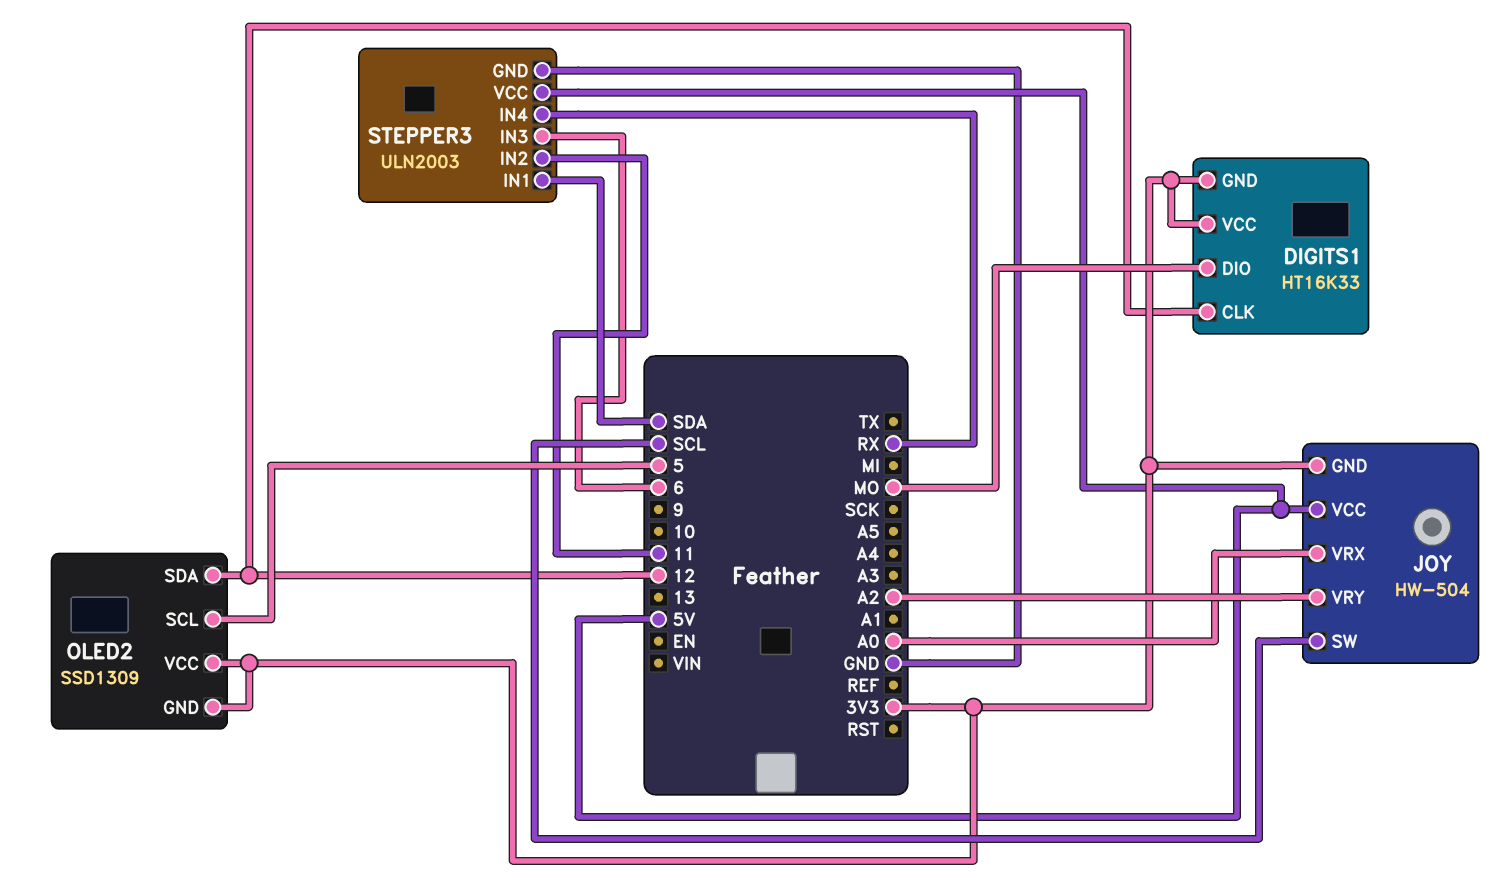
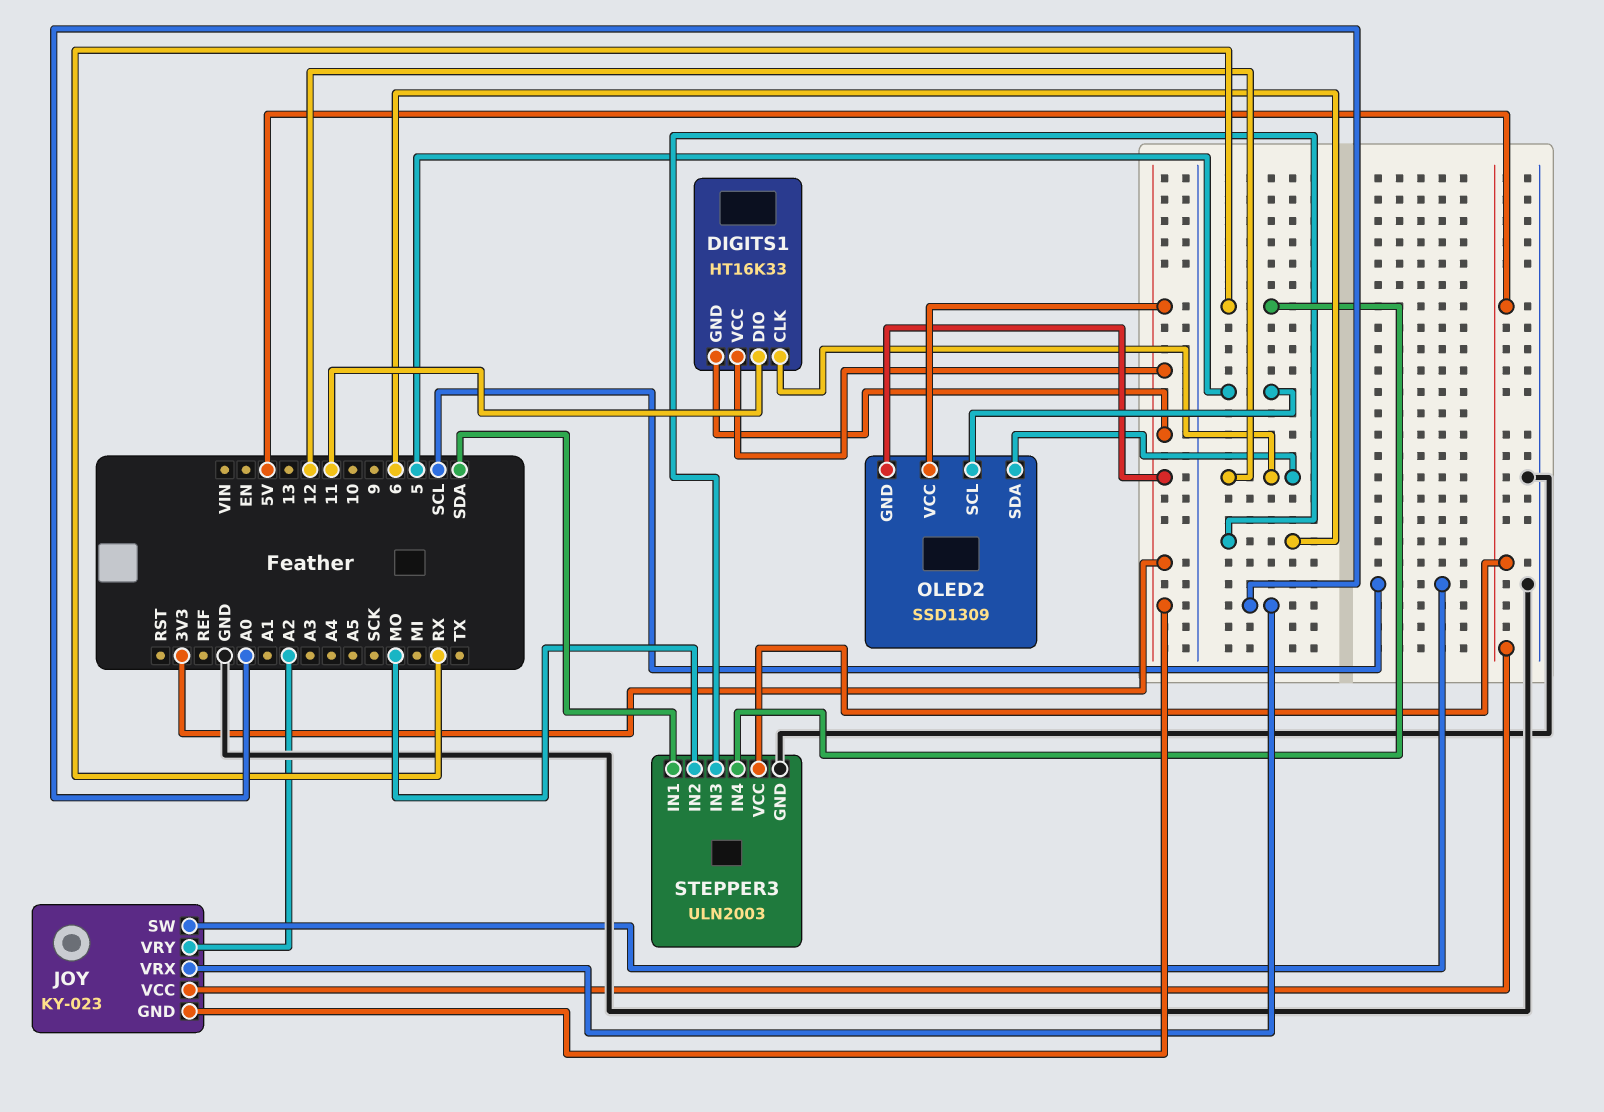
DIGITS1 pin DIO: MO -> 11
JOY: HW-504 -> KY-023
STEPPER3 pin IN2: 11 -> MO

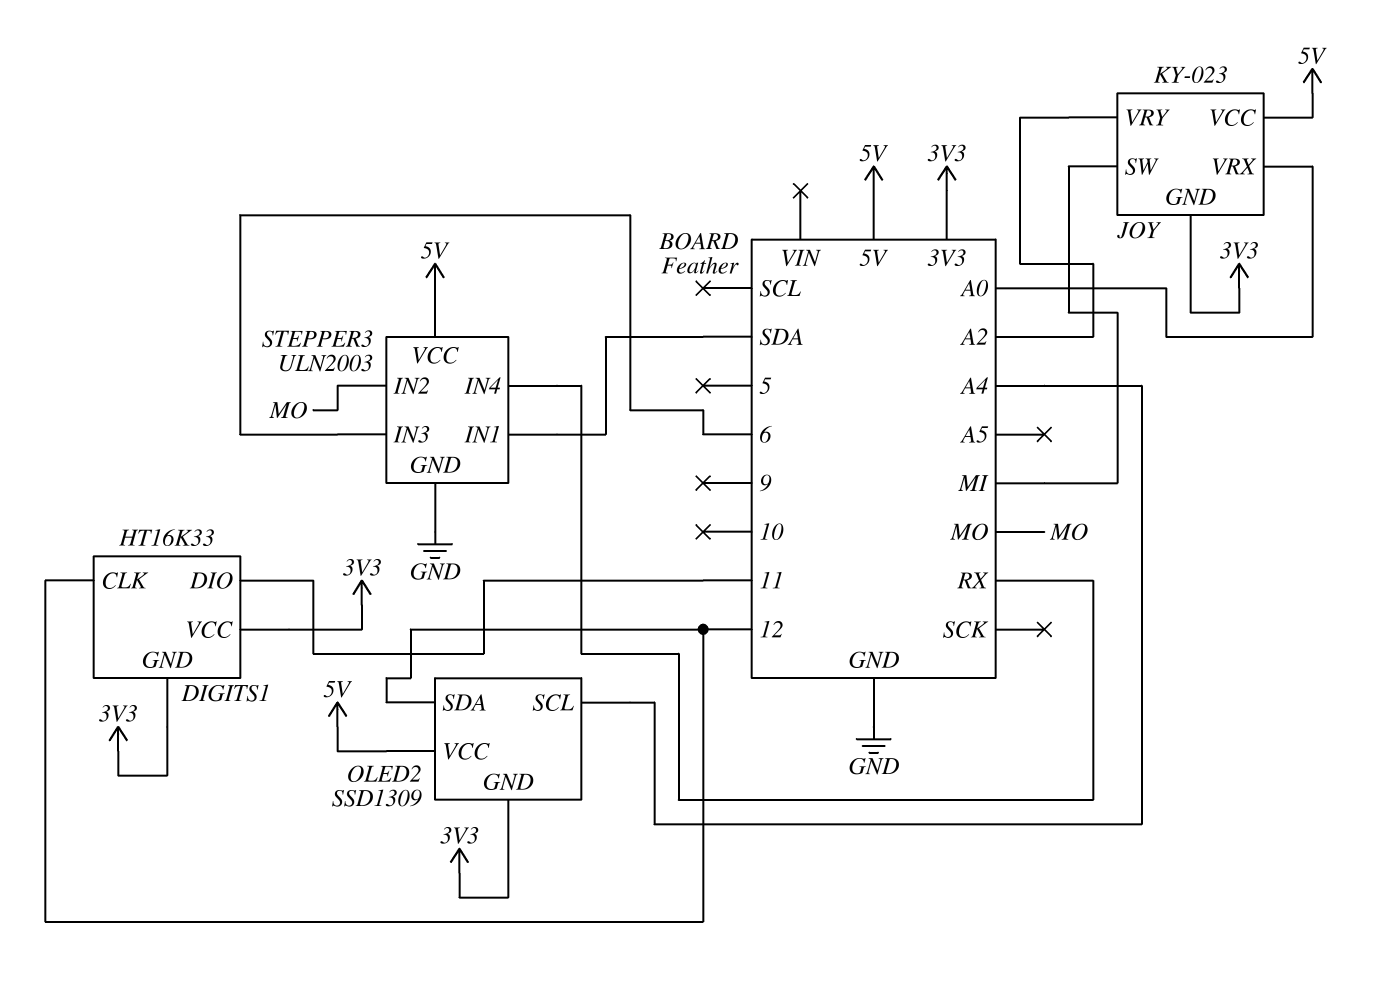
JOY pin SW: SCL -> MI
OLED2 pin SCL: 5 -> A4
OLED2 pin VCC: 3V3 -> 5V

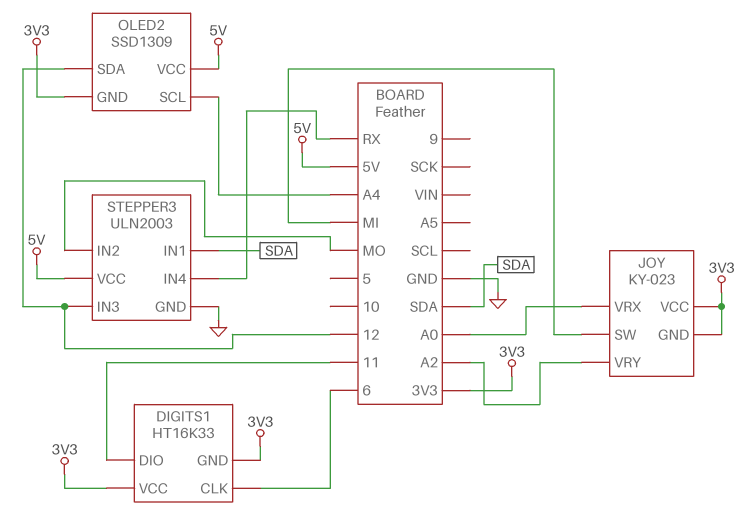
DIGITS1 pin CLK: 12 -> 6
JOY pin VCC: 5V -> 3V3
STEPPER3 pin IN3: 6 -> 12

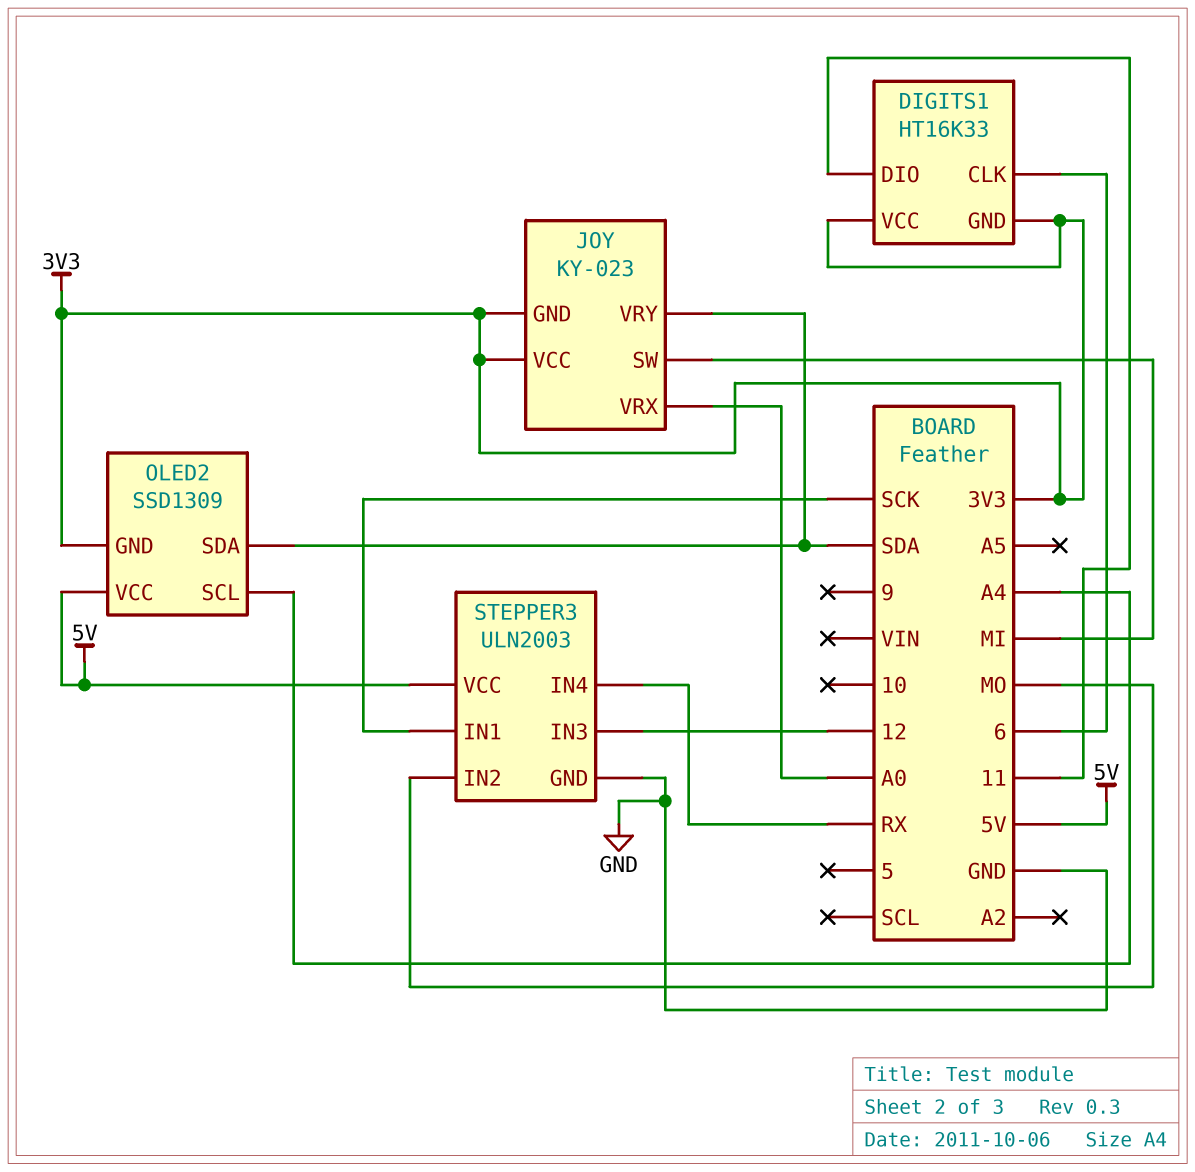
JOY pin VRY: A2 -> SDA
OLED2 pin SDA: 12 -> SDA
STEPPER3 pin IN1: SDA -> SCK

